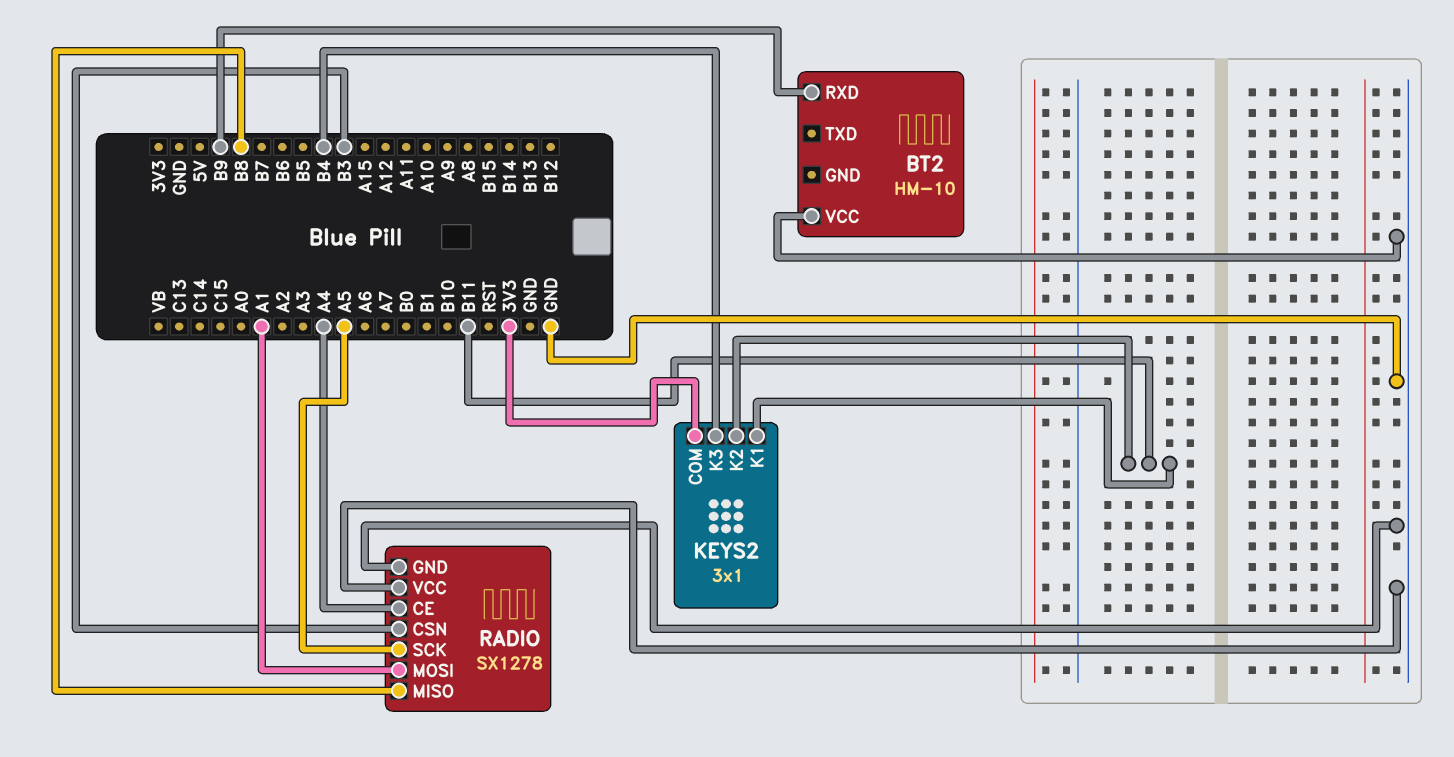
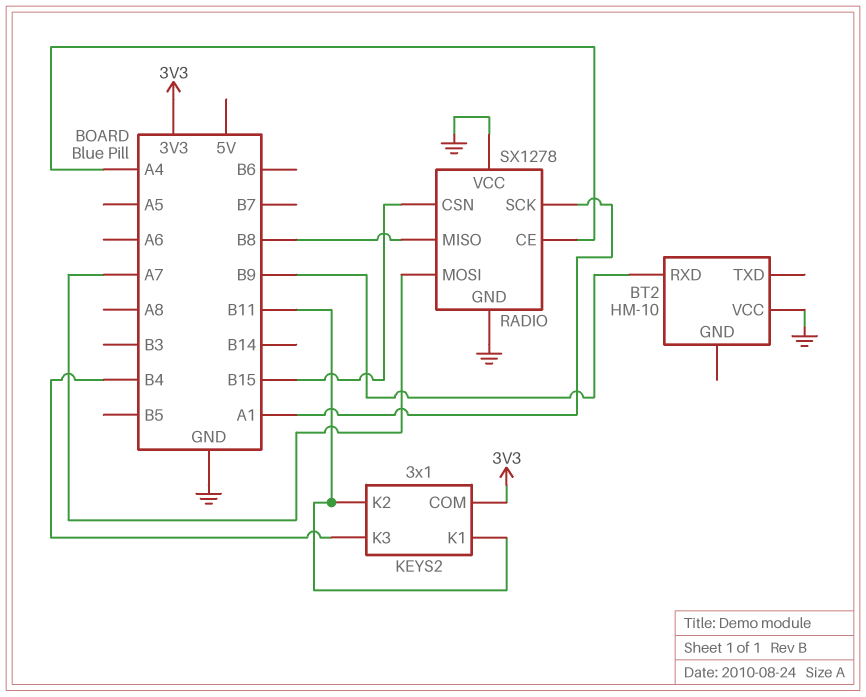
RADIO pin CSN: B3 -> B15
RADIO pin MOSI: A1 -> A7
RADIO pin SCK: A5 -> A1

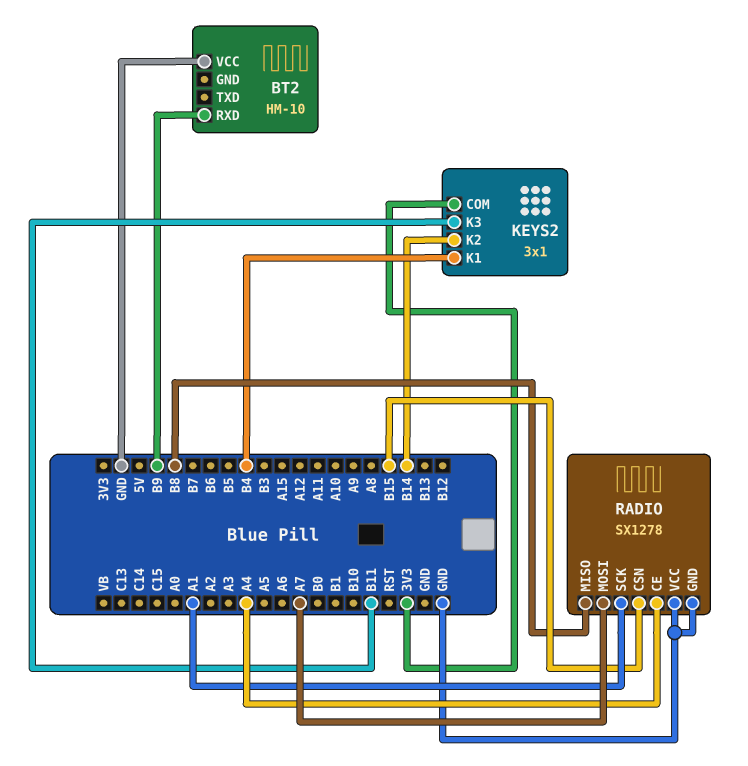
KEYS2 pin K1: B11 -> B4
KEYS2 pin K2: B11 -> B14
KEYS2 pin K3: B4 -> B11

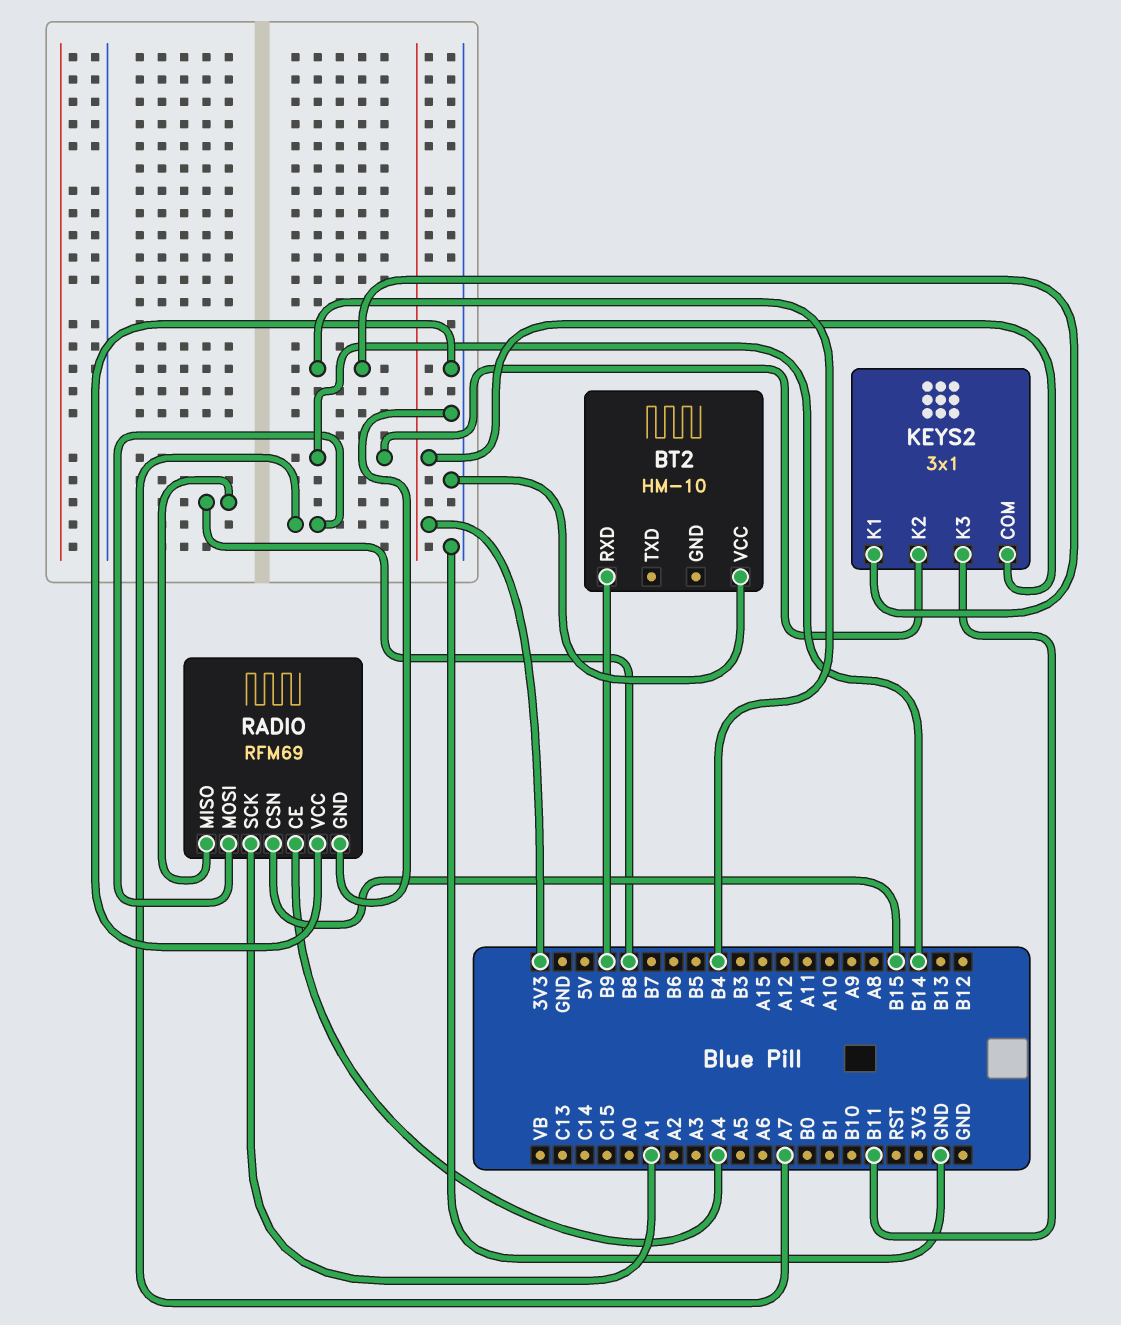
RADIO: SX1278 -> RFM69

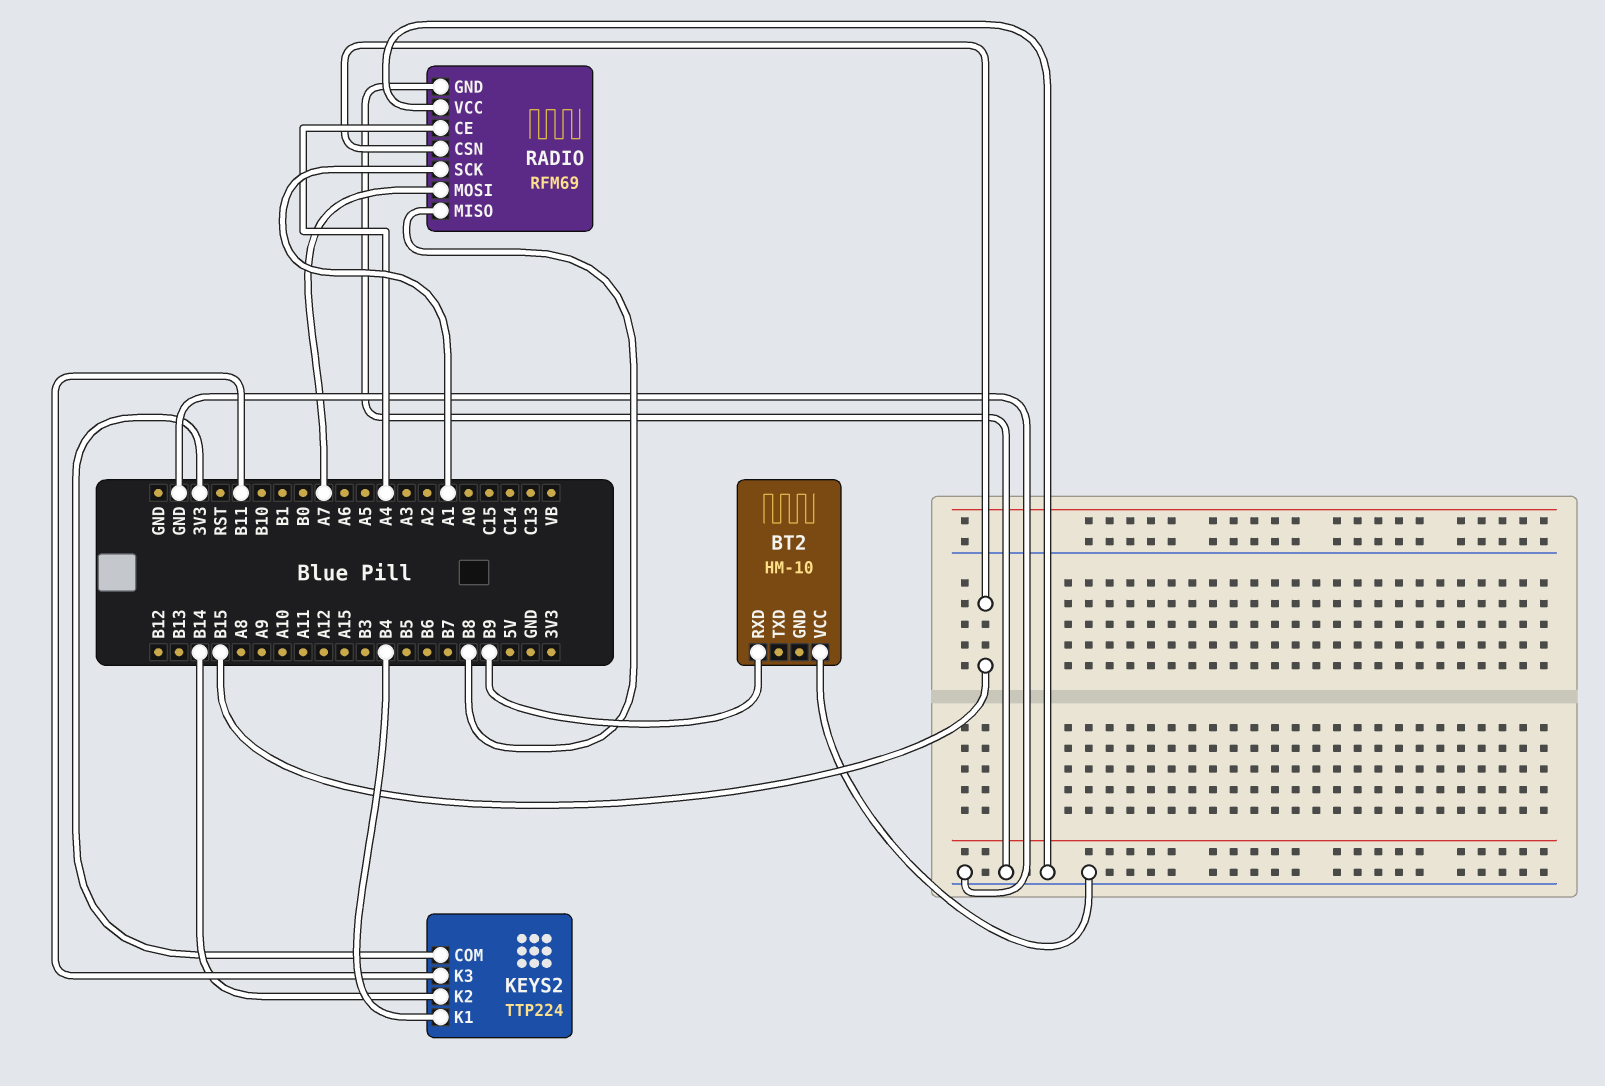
KEYS2: 3x1 -> TTP224

